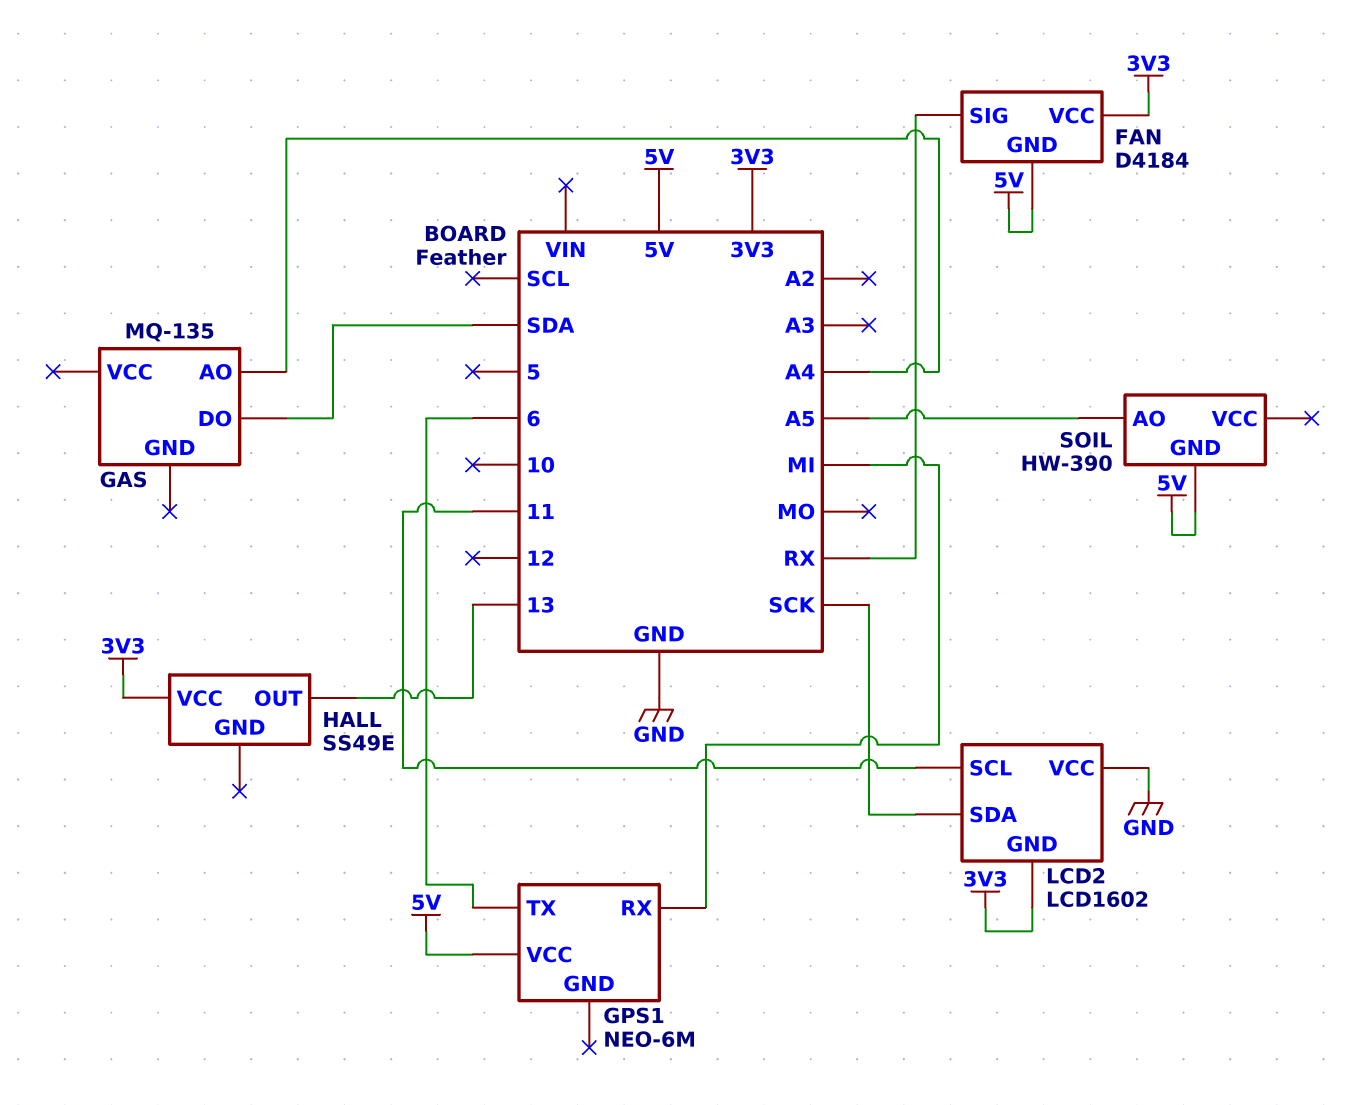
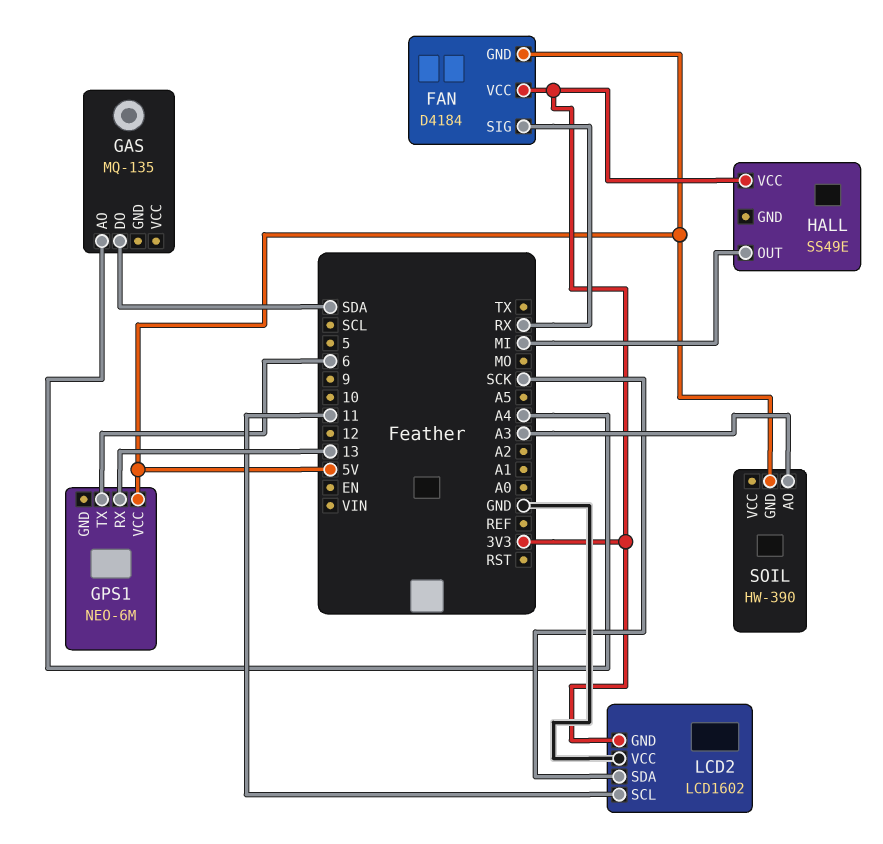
GPS1 pin RX: MI -> 13
HALL pin OUT: 13 -> MI
SOIL pin AO: A5 -> A3

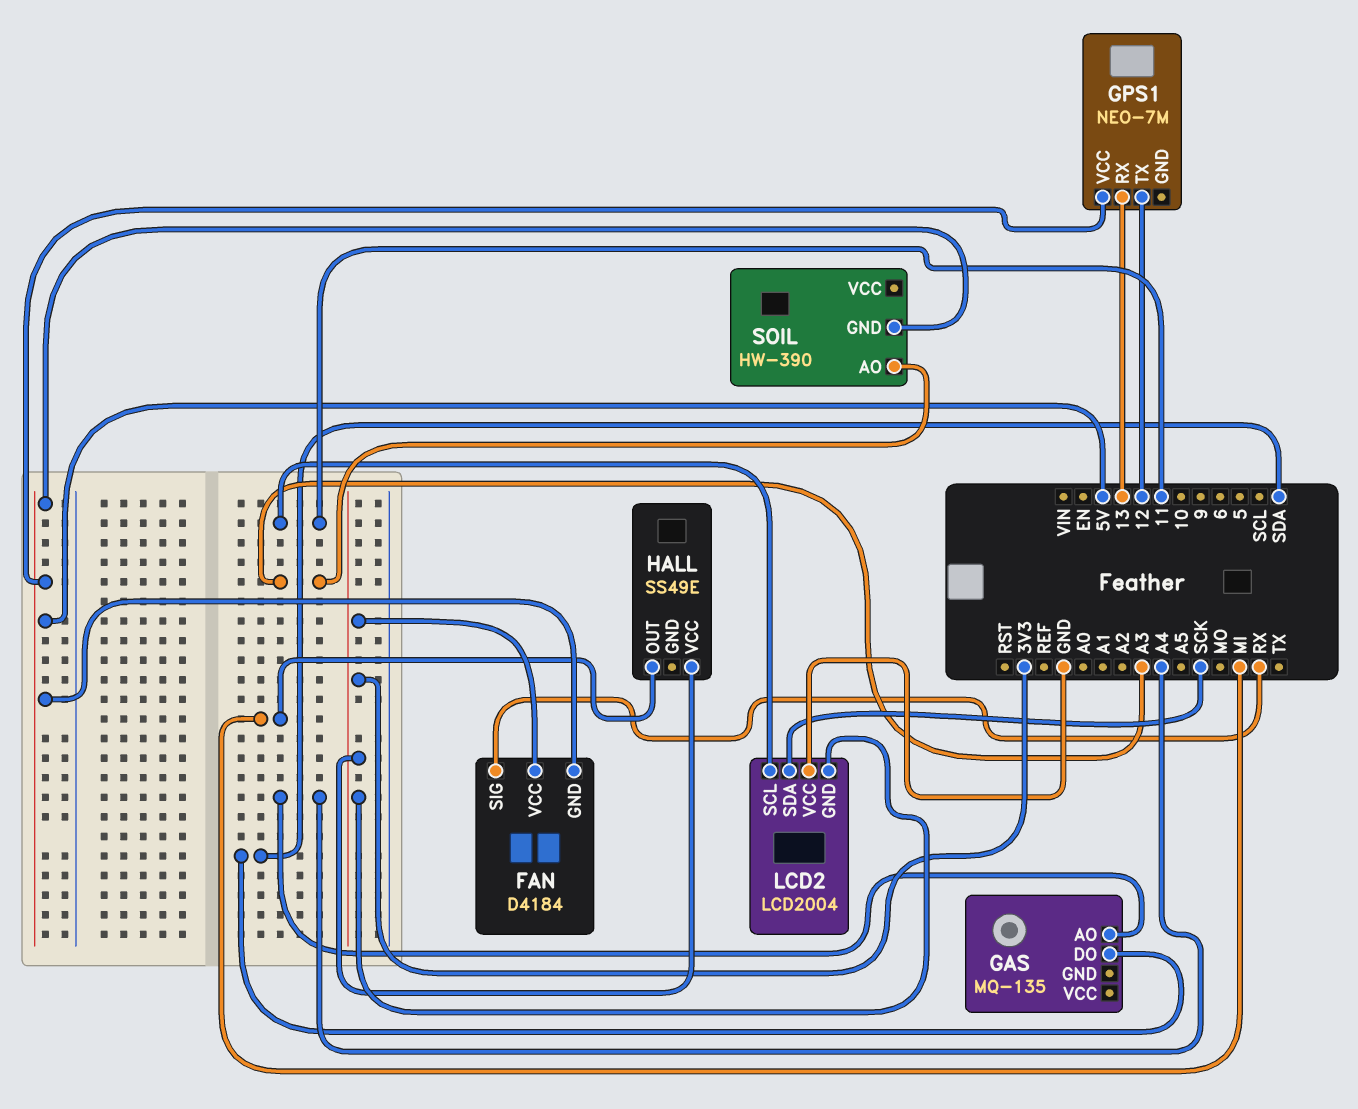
GPS1: NEO-6M -> NEO-7M
GPS1 pin TX: 6 -> 12
LCD2: LCD1602 -> LCD2004

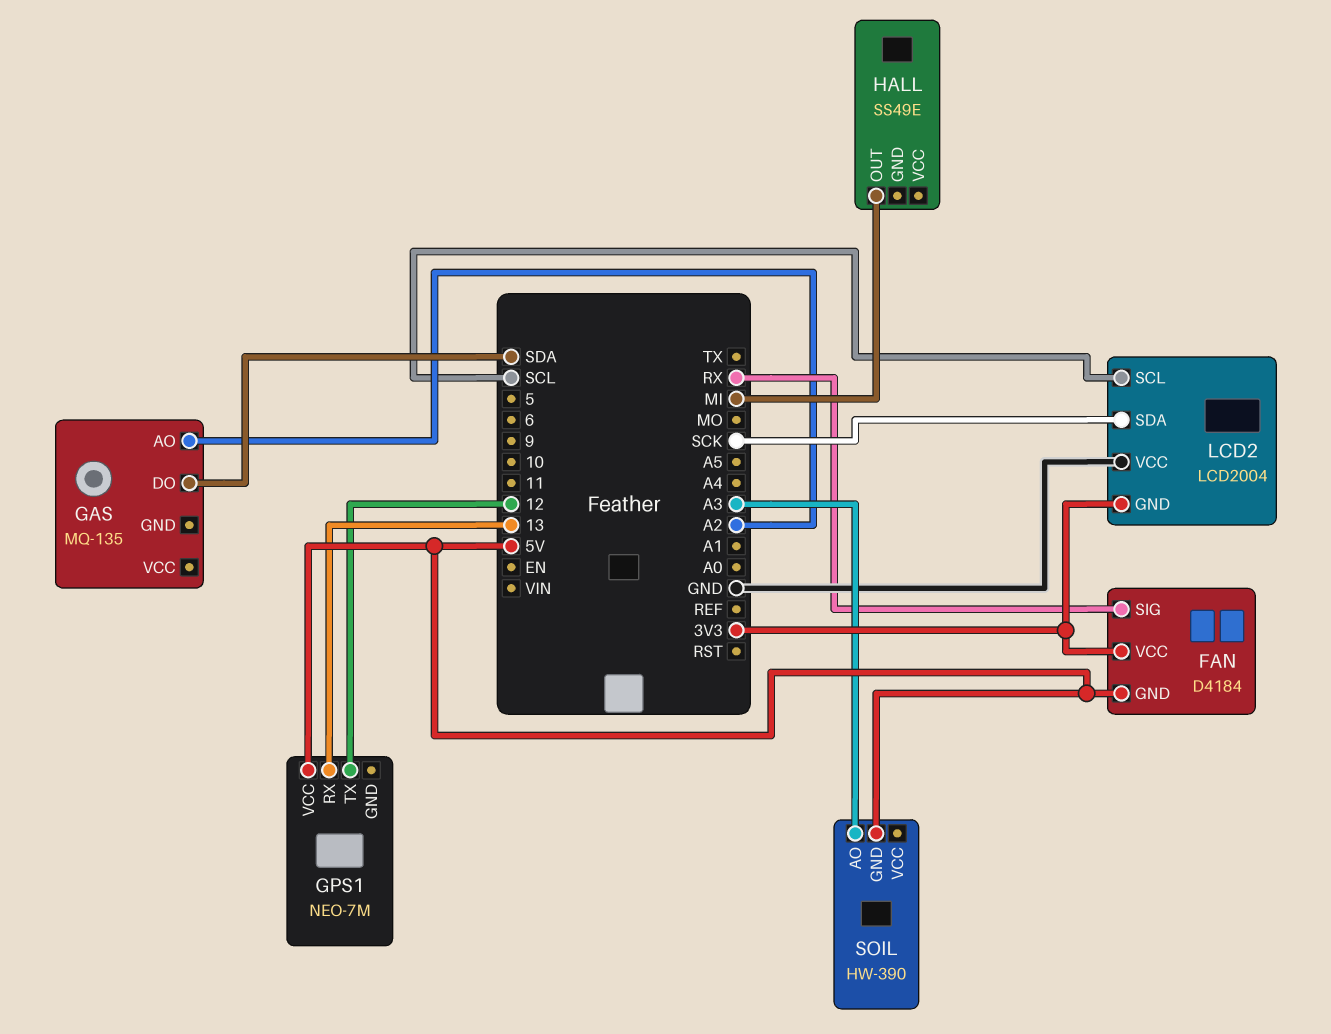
GAS pin AO: A4 -> A2
HALL pin VCC: 3V3 -> none
LCD2 pin SCL: 11 -> SCL

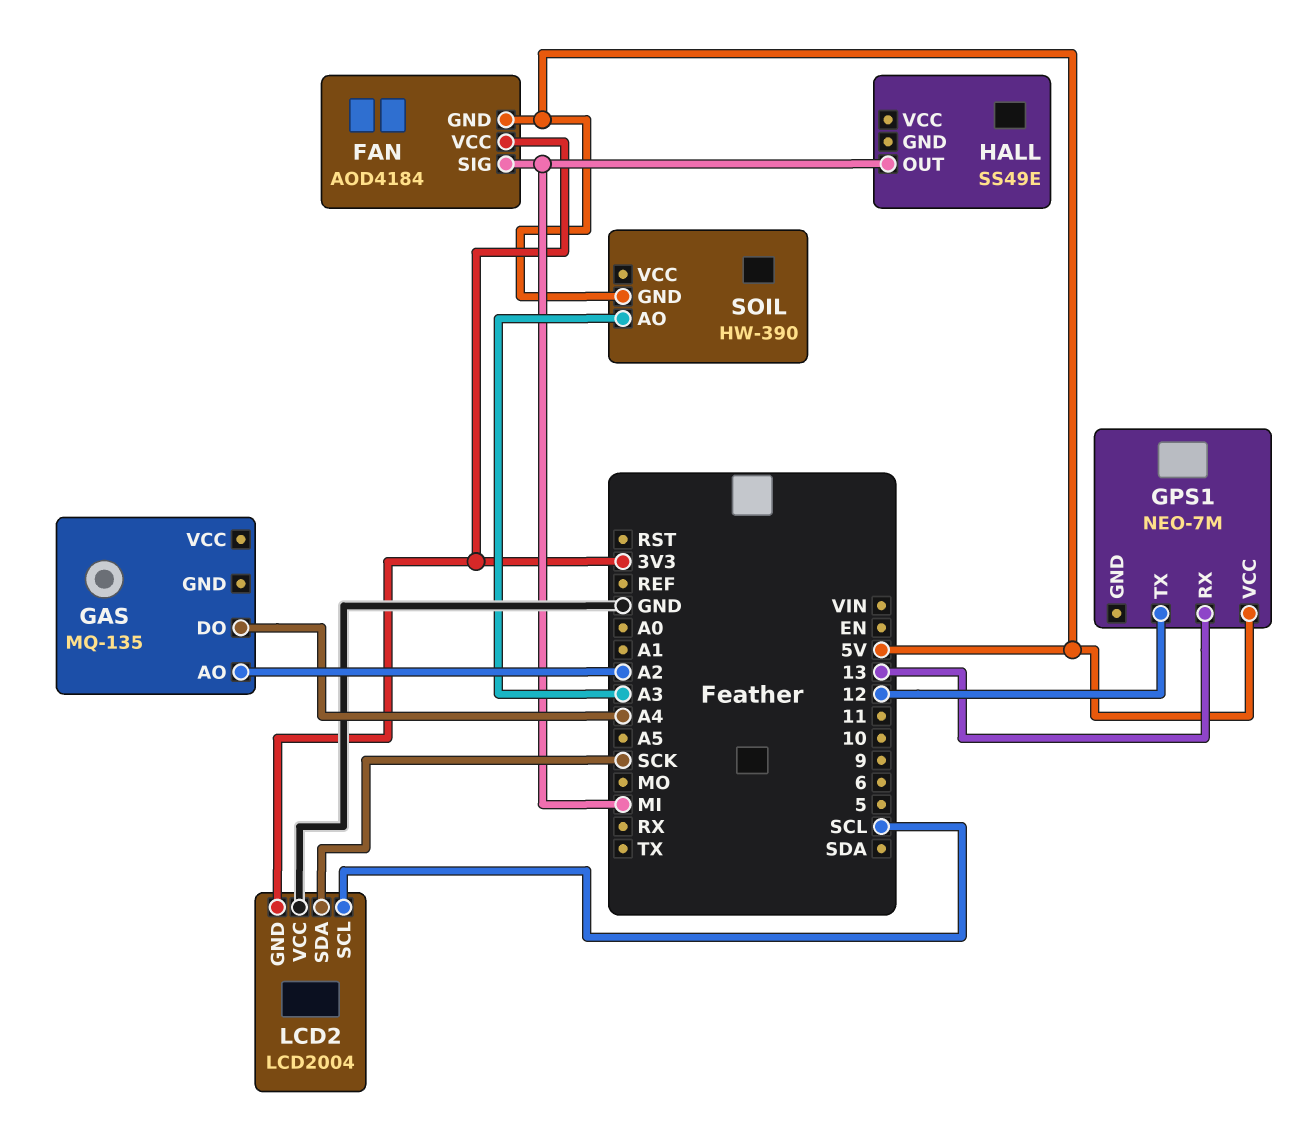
FAN: D4184 -> AOD4184
FAN pin SIG: RX -> MI
GAS pin DO: SDA -> A4

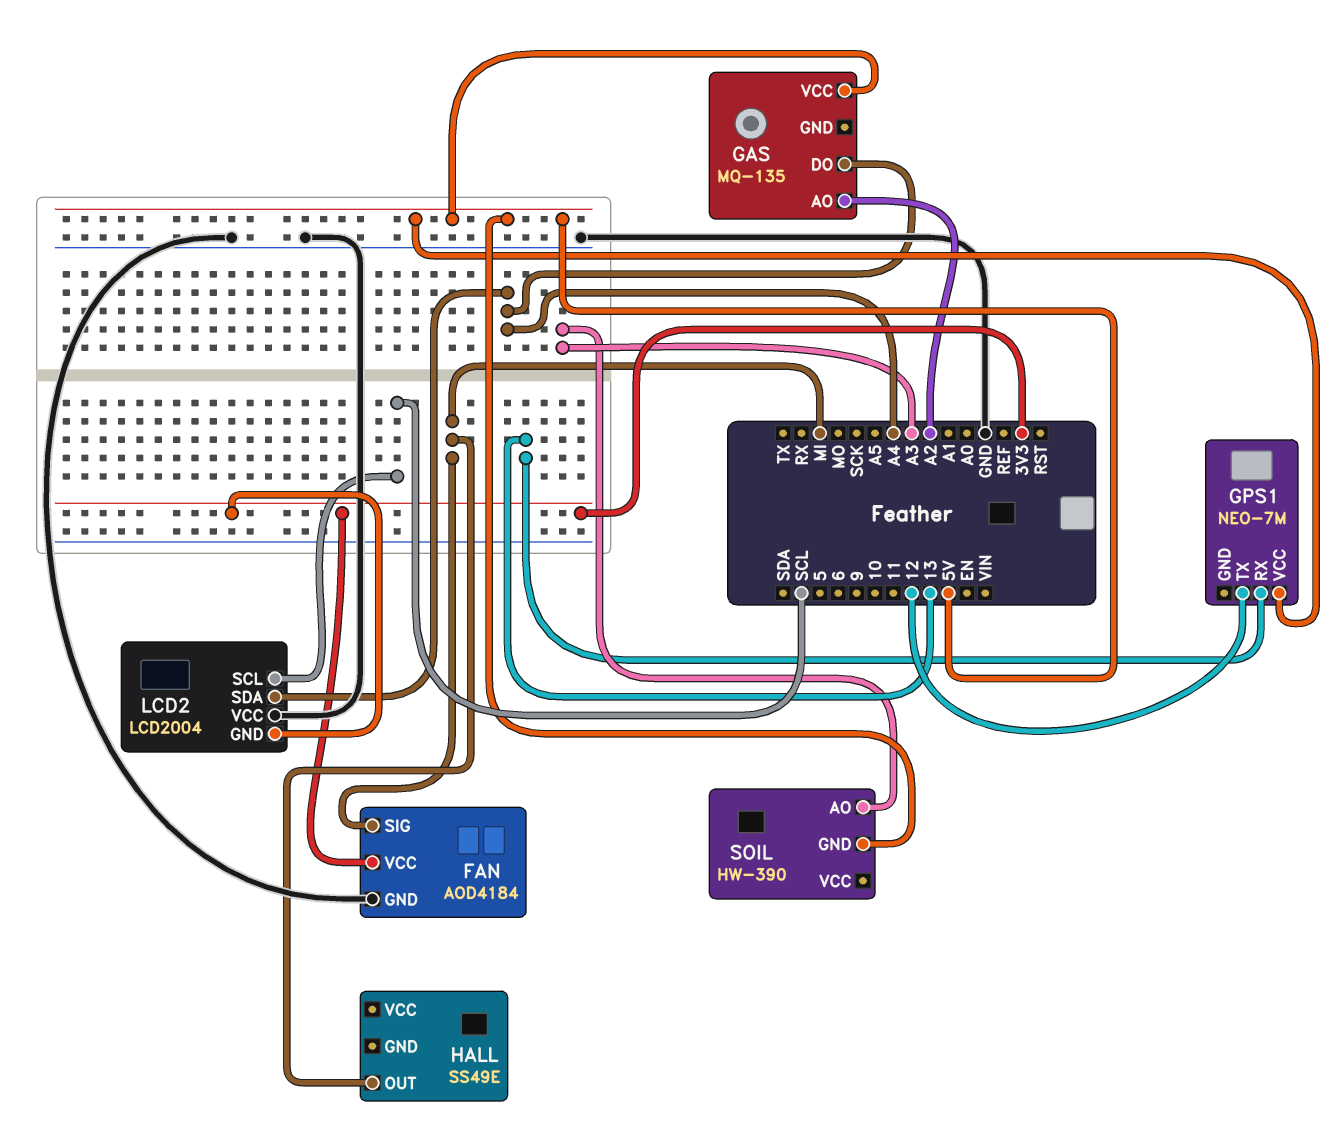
FAN pin GND: 5V -> GND
GAS pin VCC: none -> 5V
LCD2 pin SDA: SCK -> A4

